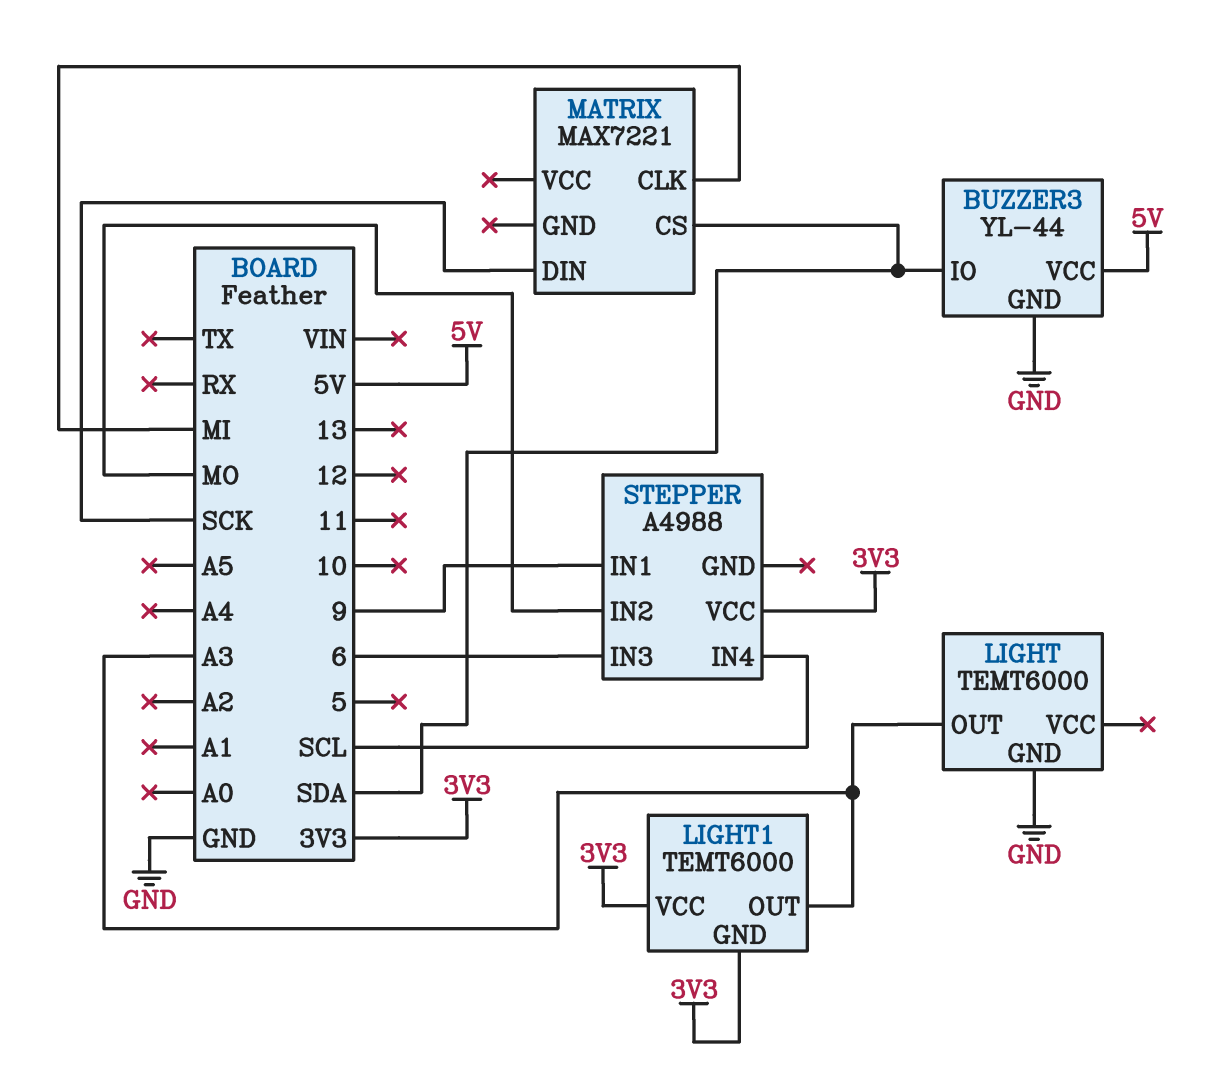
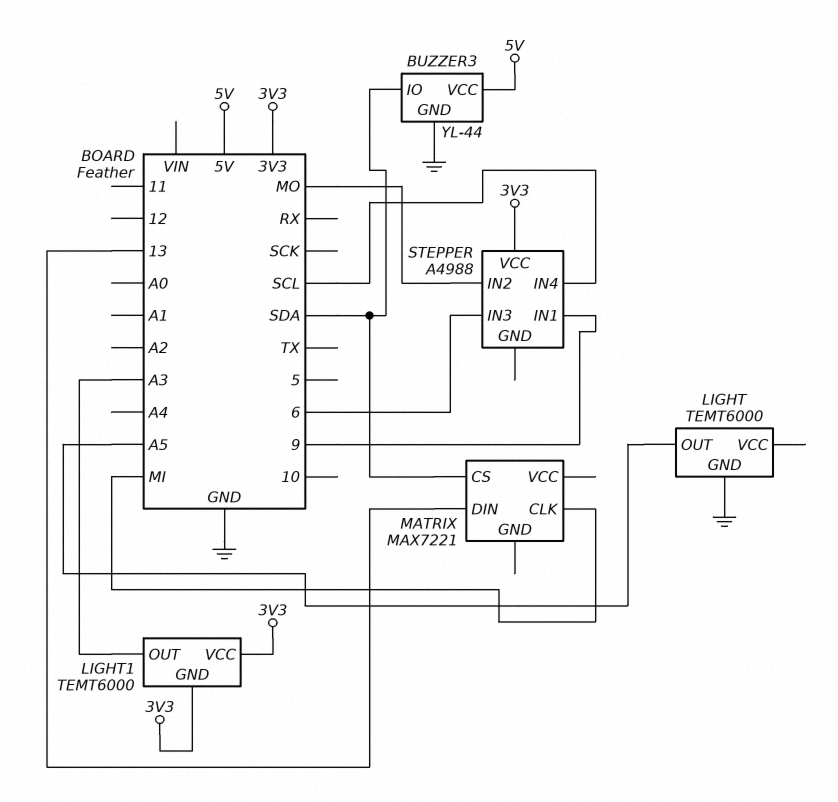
LIGHT pin OUT: A3 -> A5
MATRIX pin DIN: SCK -> 13

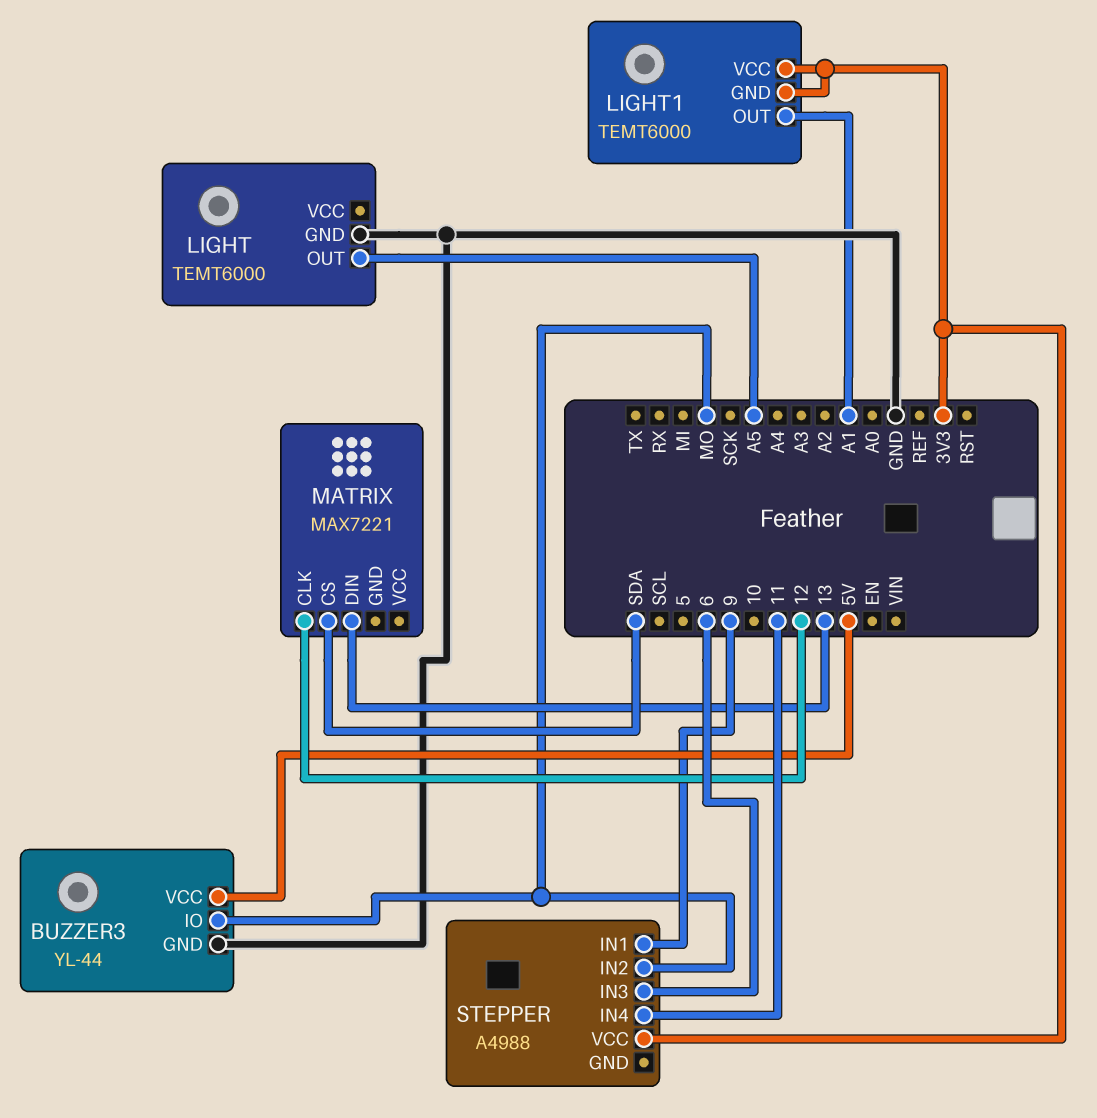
BUZZER3 pin IO: SDA -> MO
LIGHT1 pin OUT: A3 -> A1
MATRIX pin CLK: MI -> 12
STEPPER pin IN4: SCL -> 11

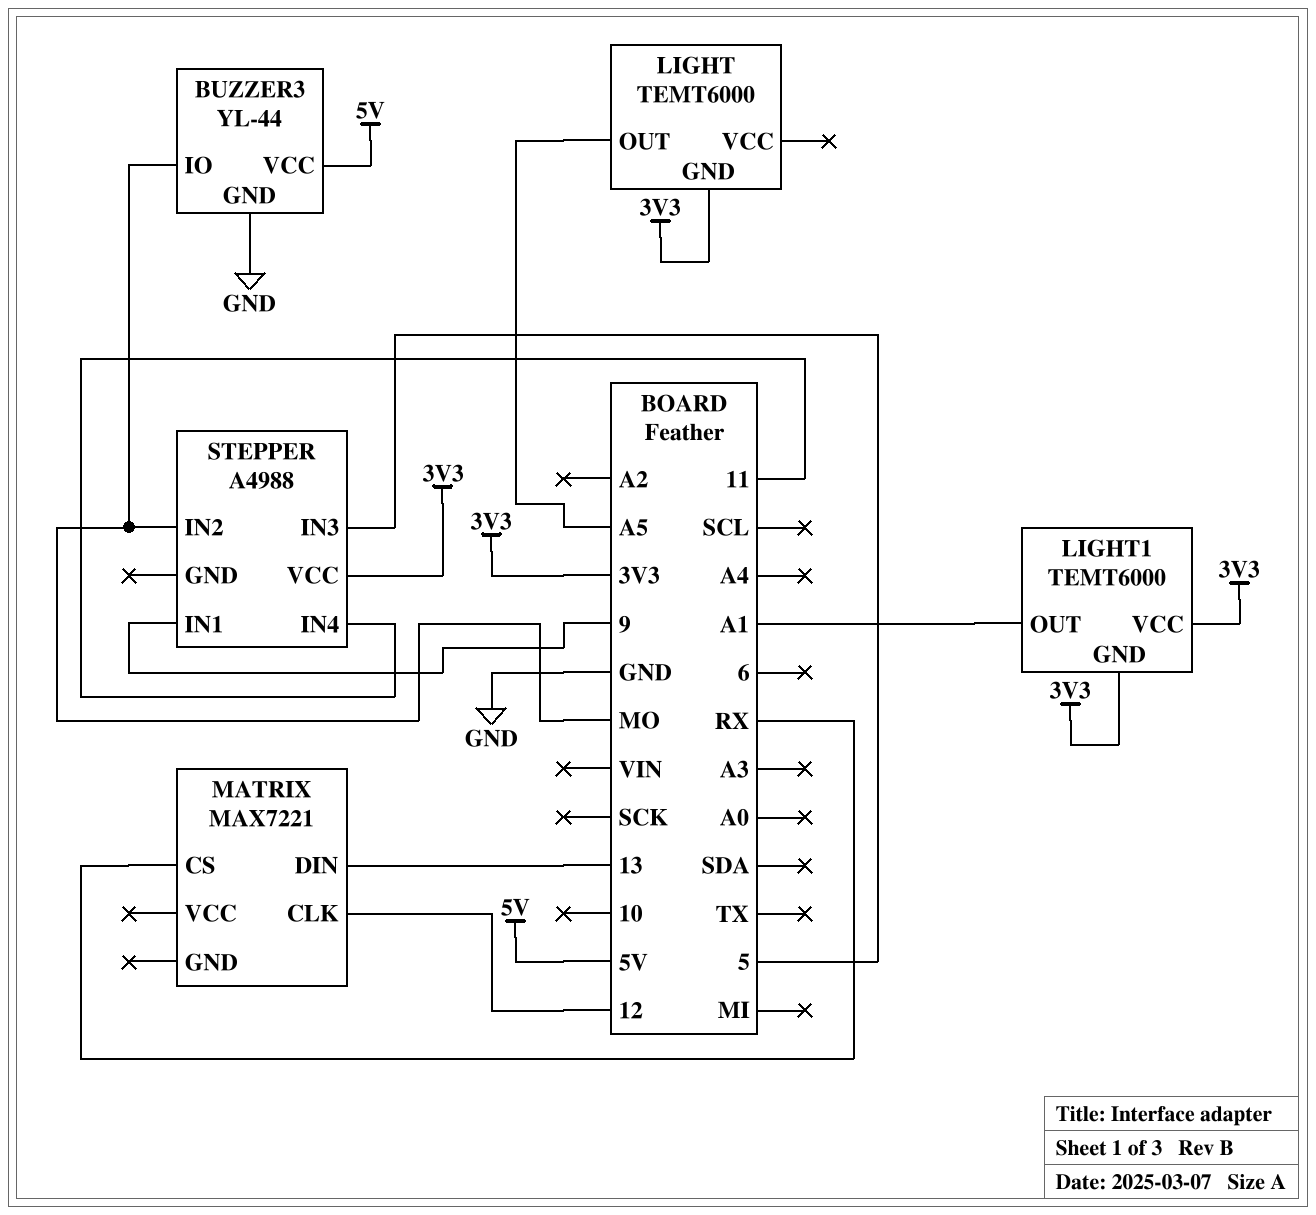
LIGHT pin GND: GND -> 3V3
MATRIX pin CS: SDA -> RX
STEPPER pin IN3: 6 -> 5

